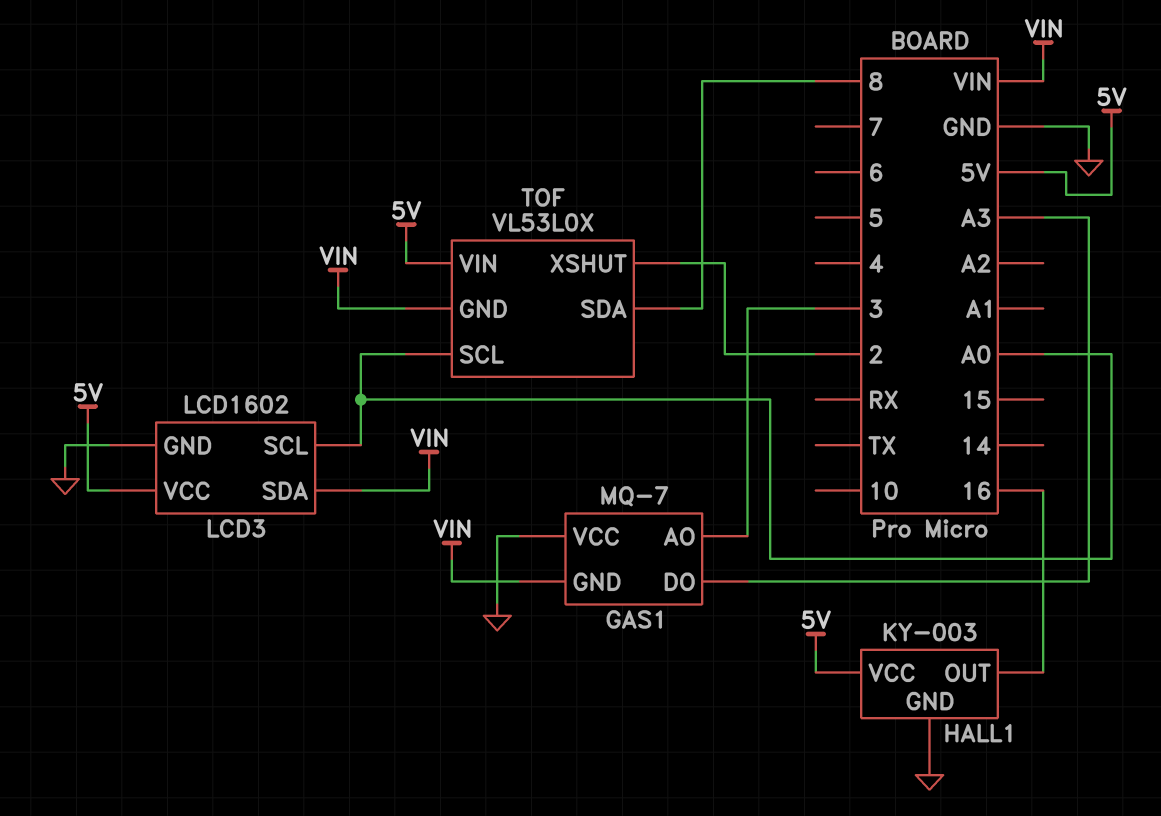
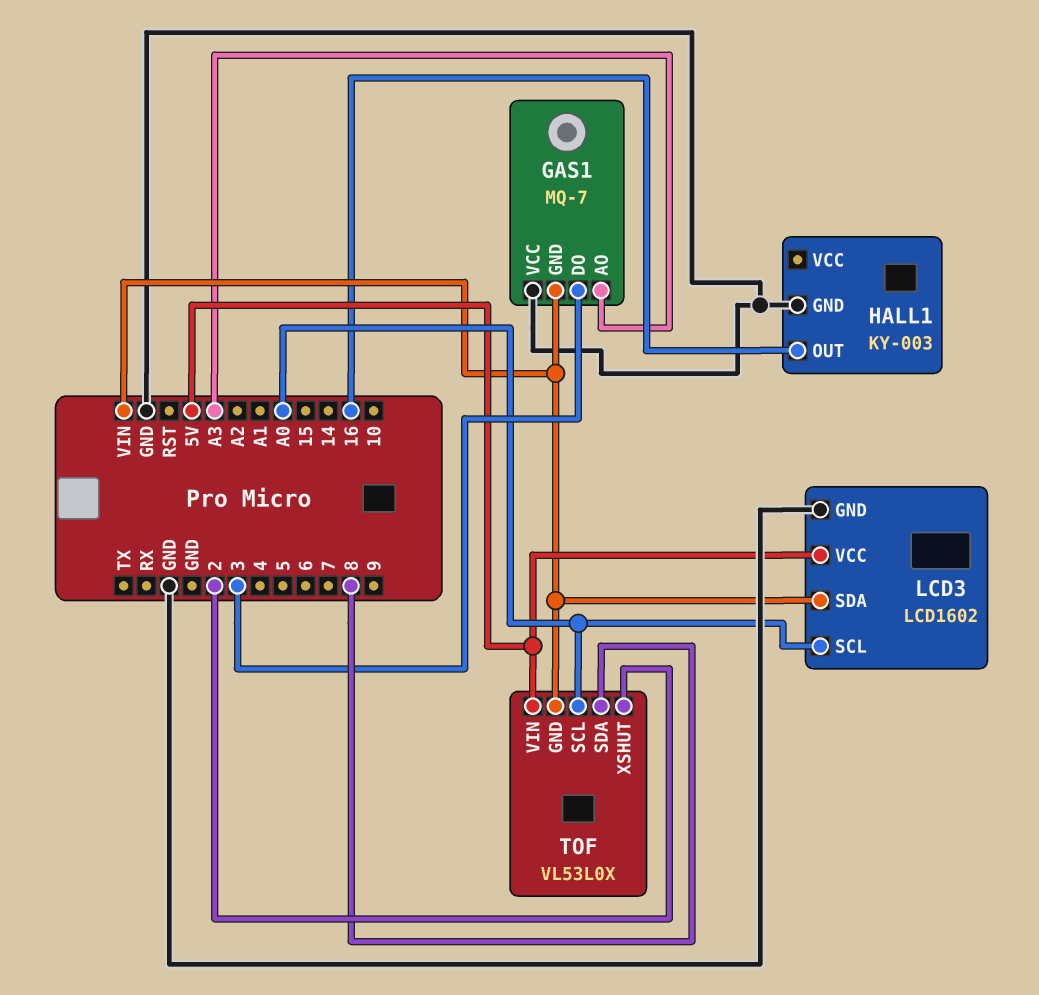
GAS1 pin AO: 3 -> A3
GAS1 pin DO: A3 -> 3
HALL1 pin VCC: 5V -> none

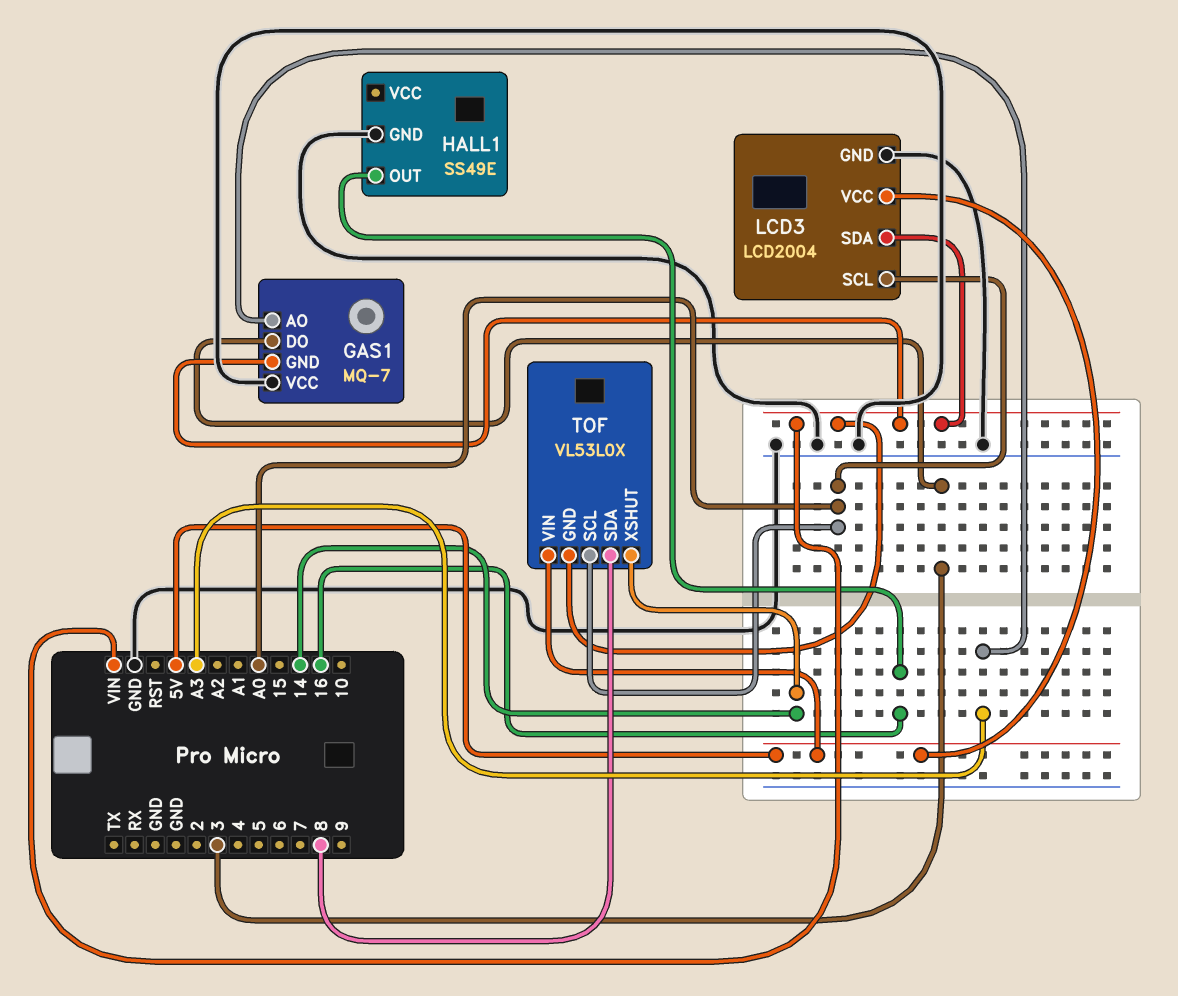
HALL1: KY-003 -> SS49E
LCD3: LCD1602 -> LCD2004
TOF pin XSHUT: 2 -> 14

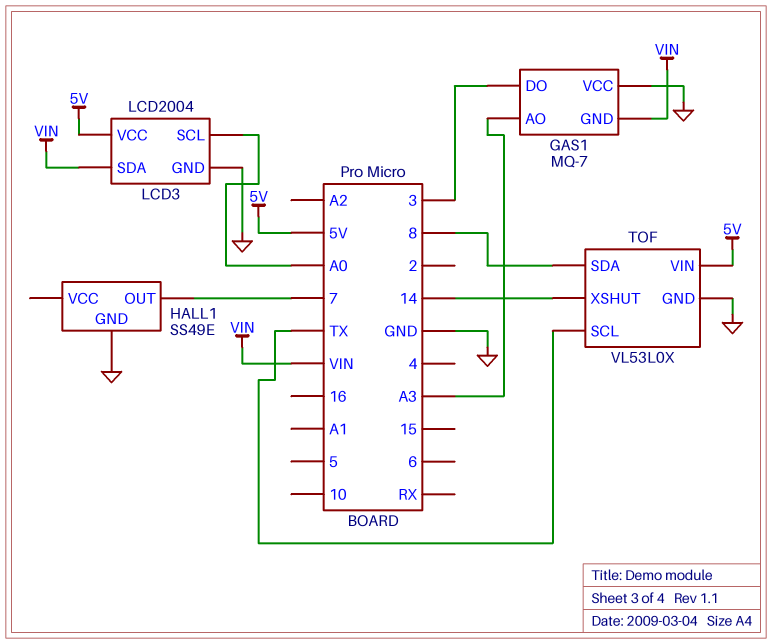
HALL1 pin OUT: 16 -> 7
TOF pin GND: VIN -> GND
TOF pin SCL: A0 -> TX

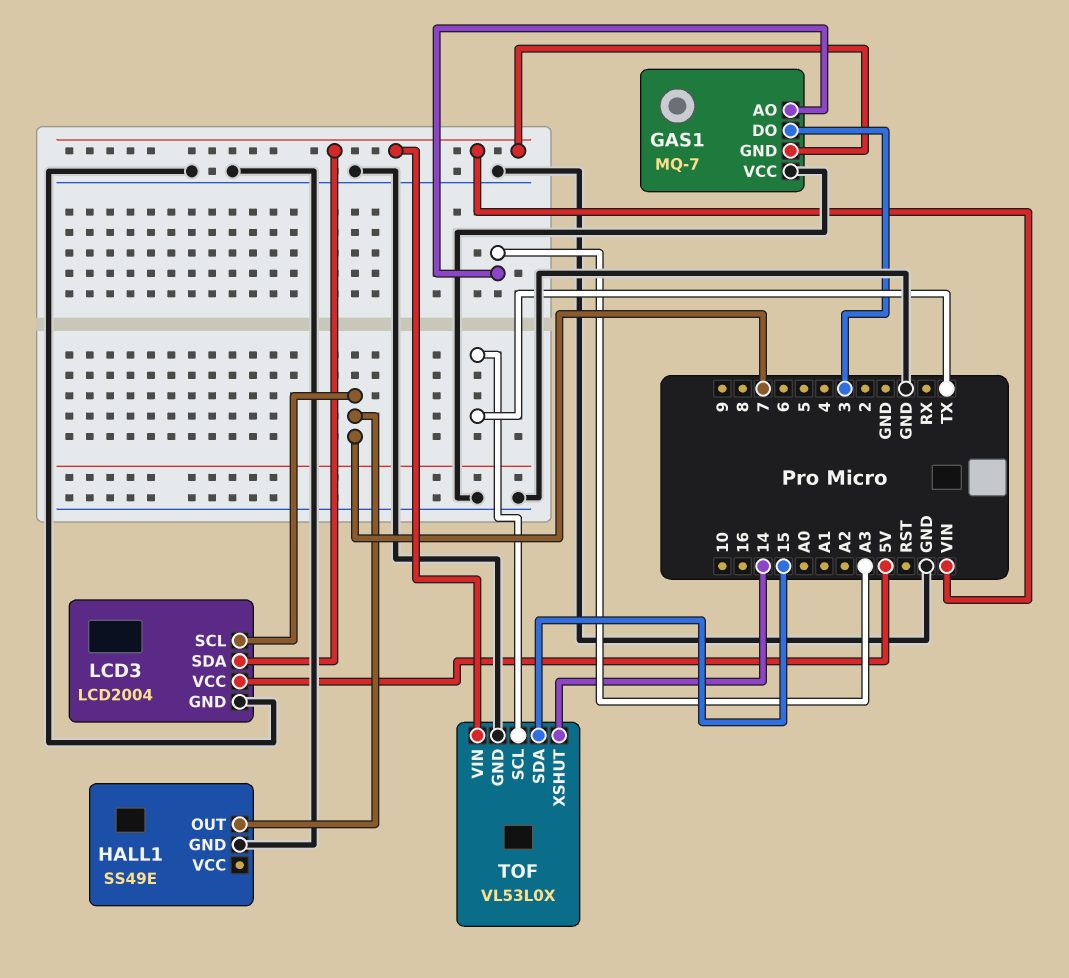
LCD3 pin SCL: A0 -> 7
TOF pin SDA: 8 -> 15
TOF pin VIN: 5V -> VIN

